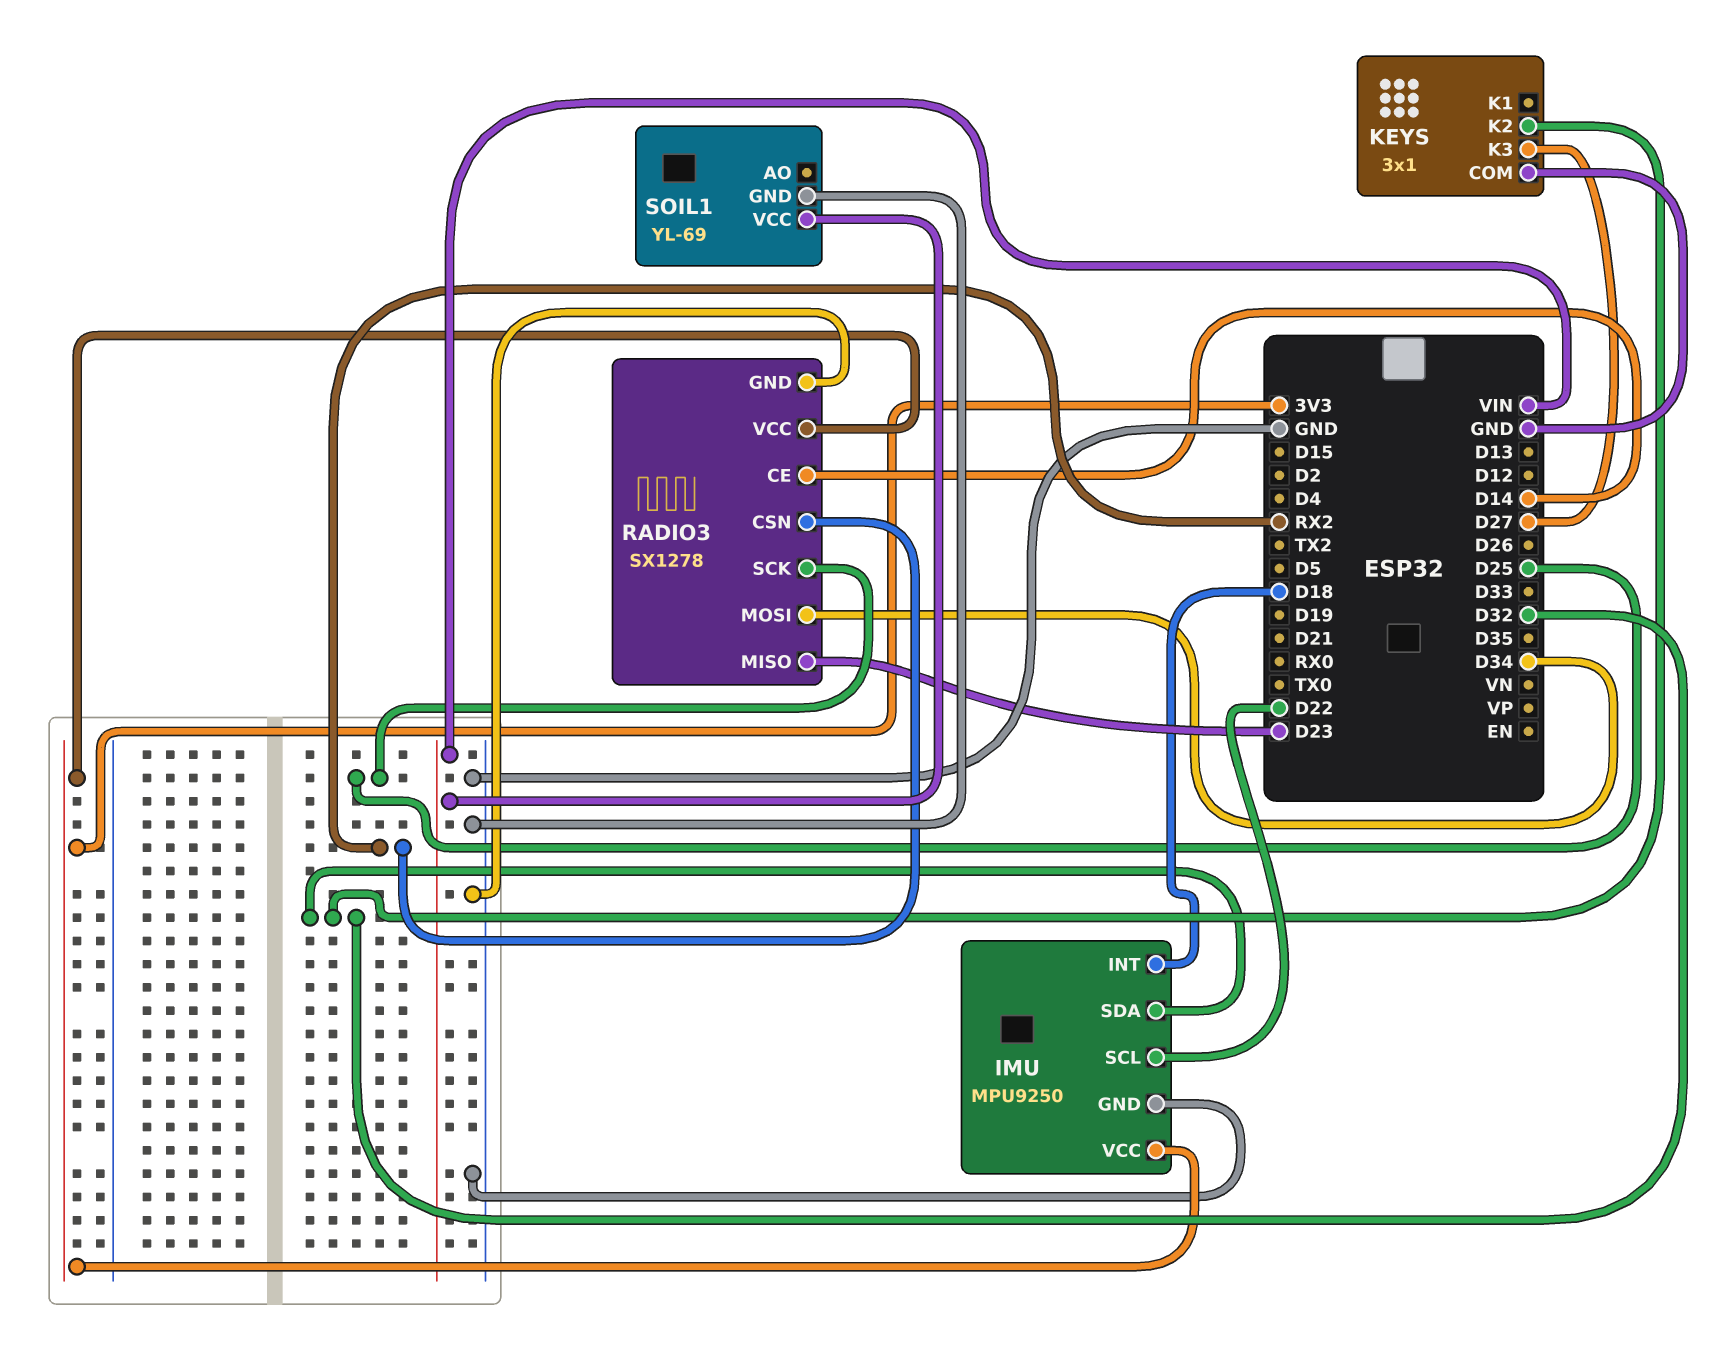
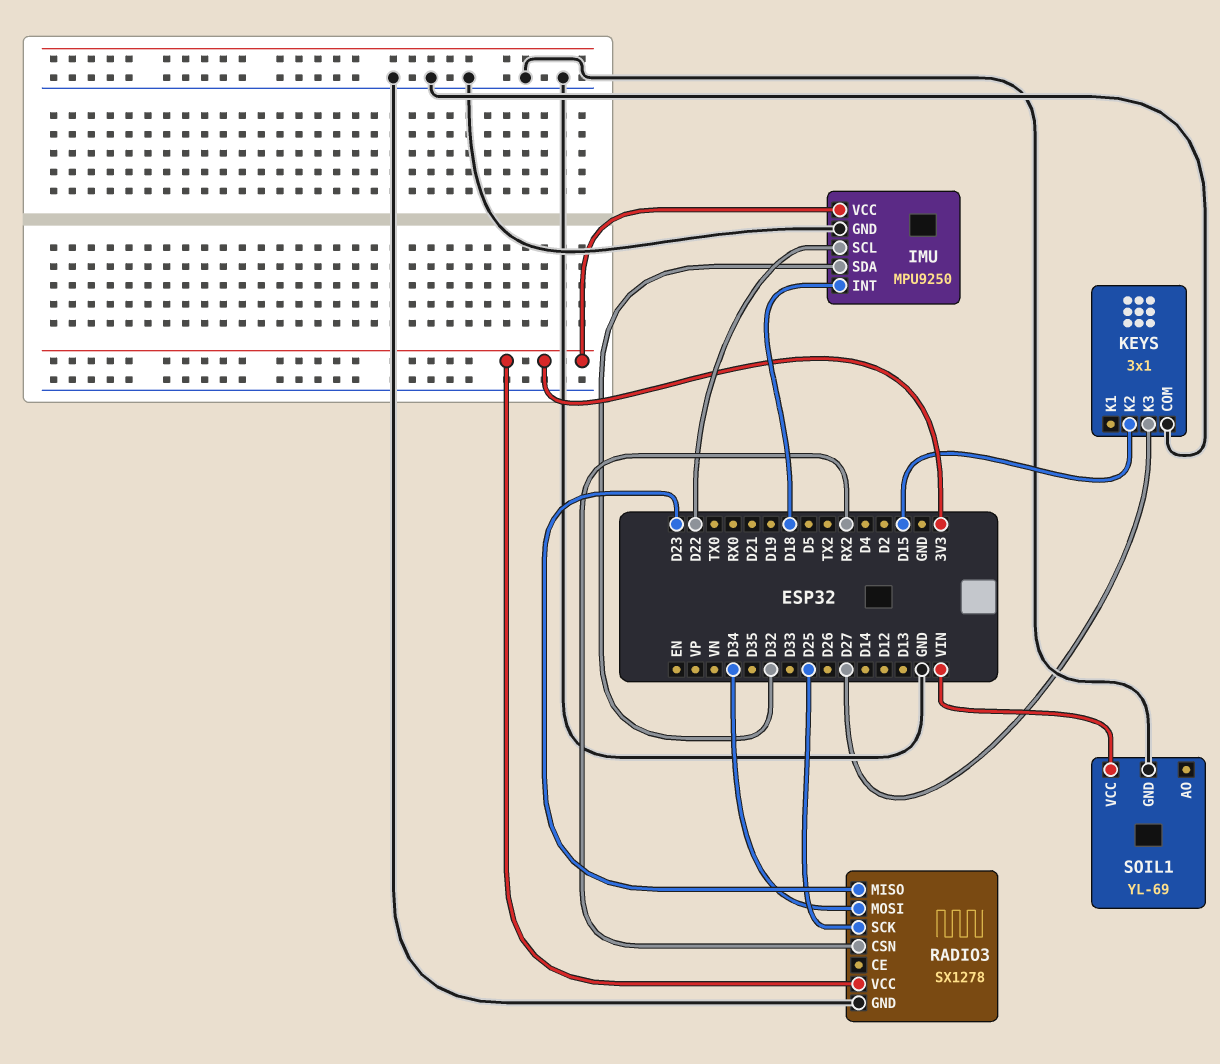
KEYS pin K2: D32 -> D15
RADIO3 pin CE: D14 -> none

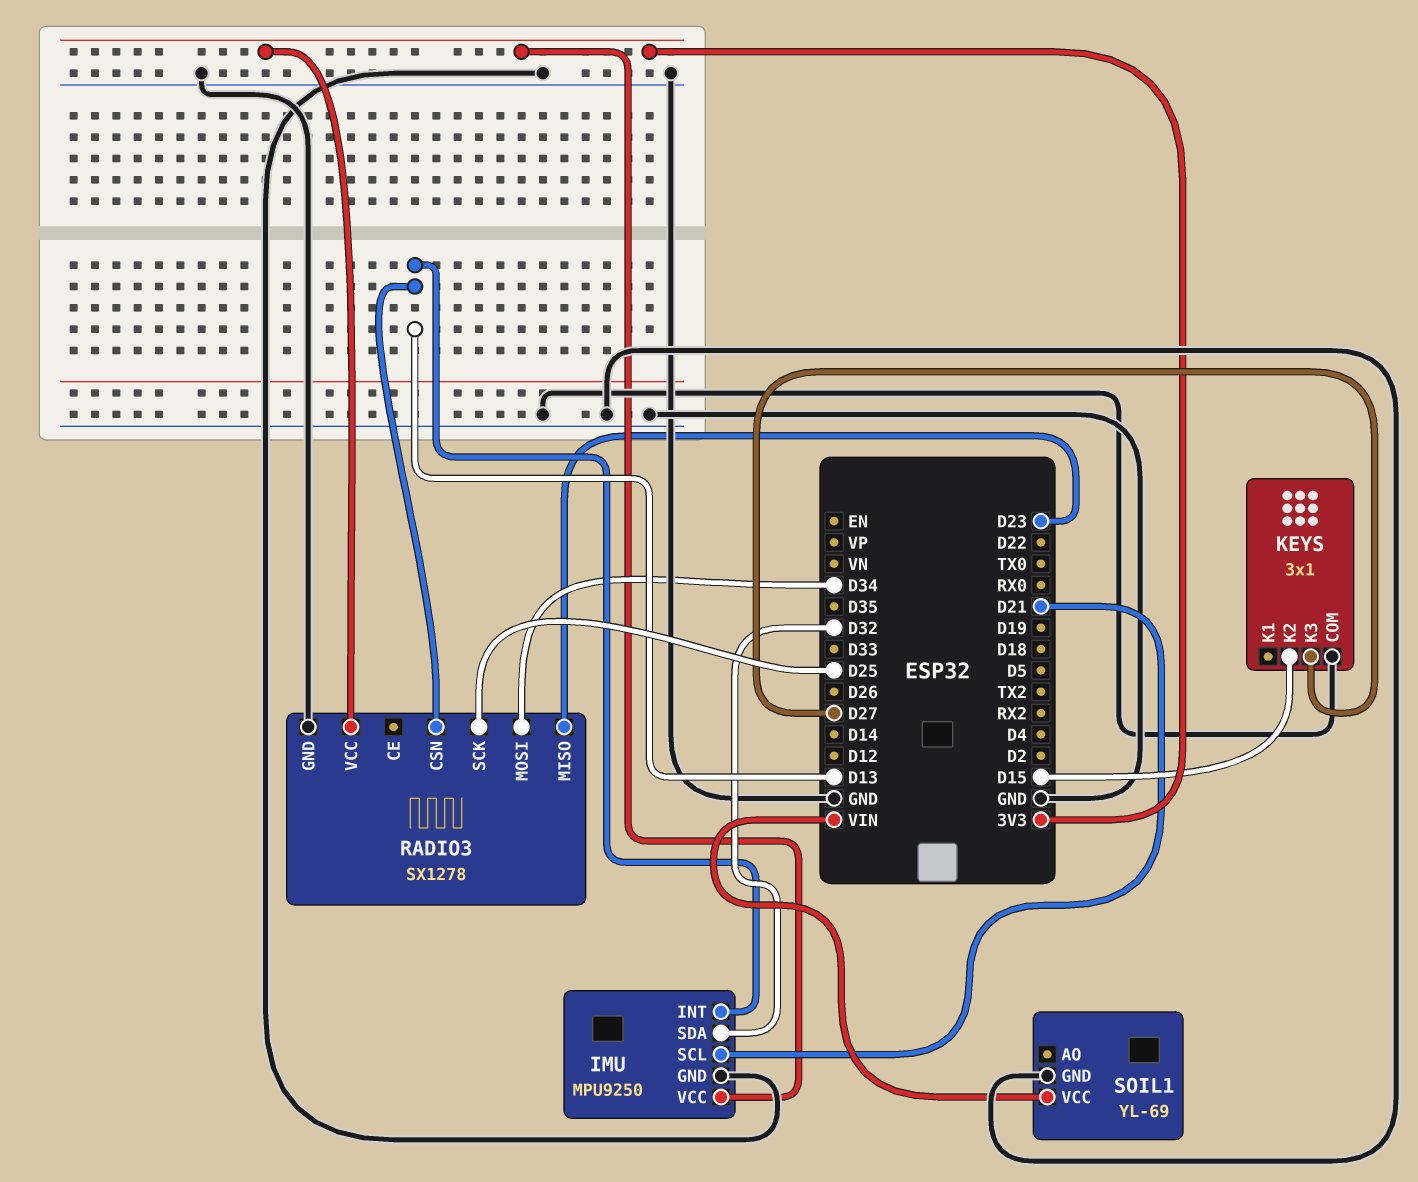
IMU pin INT: D18 -> D13
IMU pin SCL: D22 -> D21
RADIO3 pin CSN: RX2 -> D13

